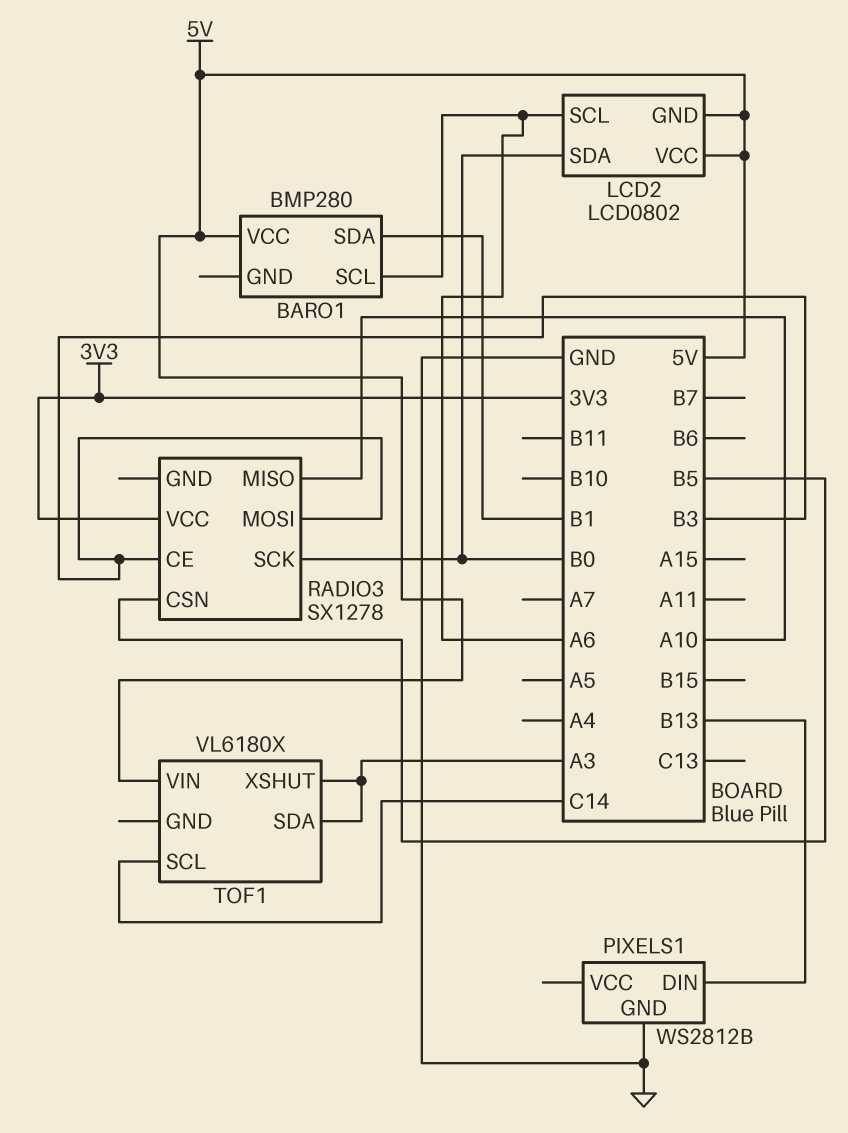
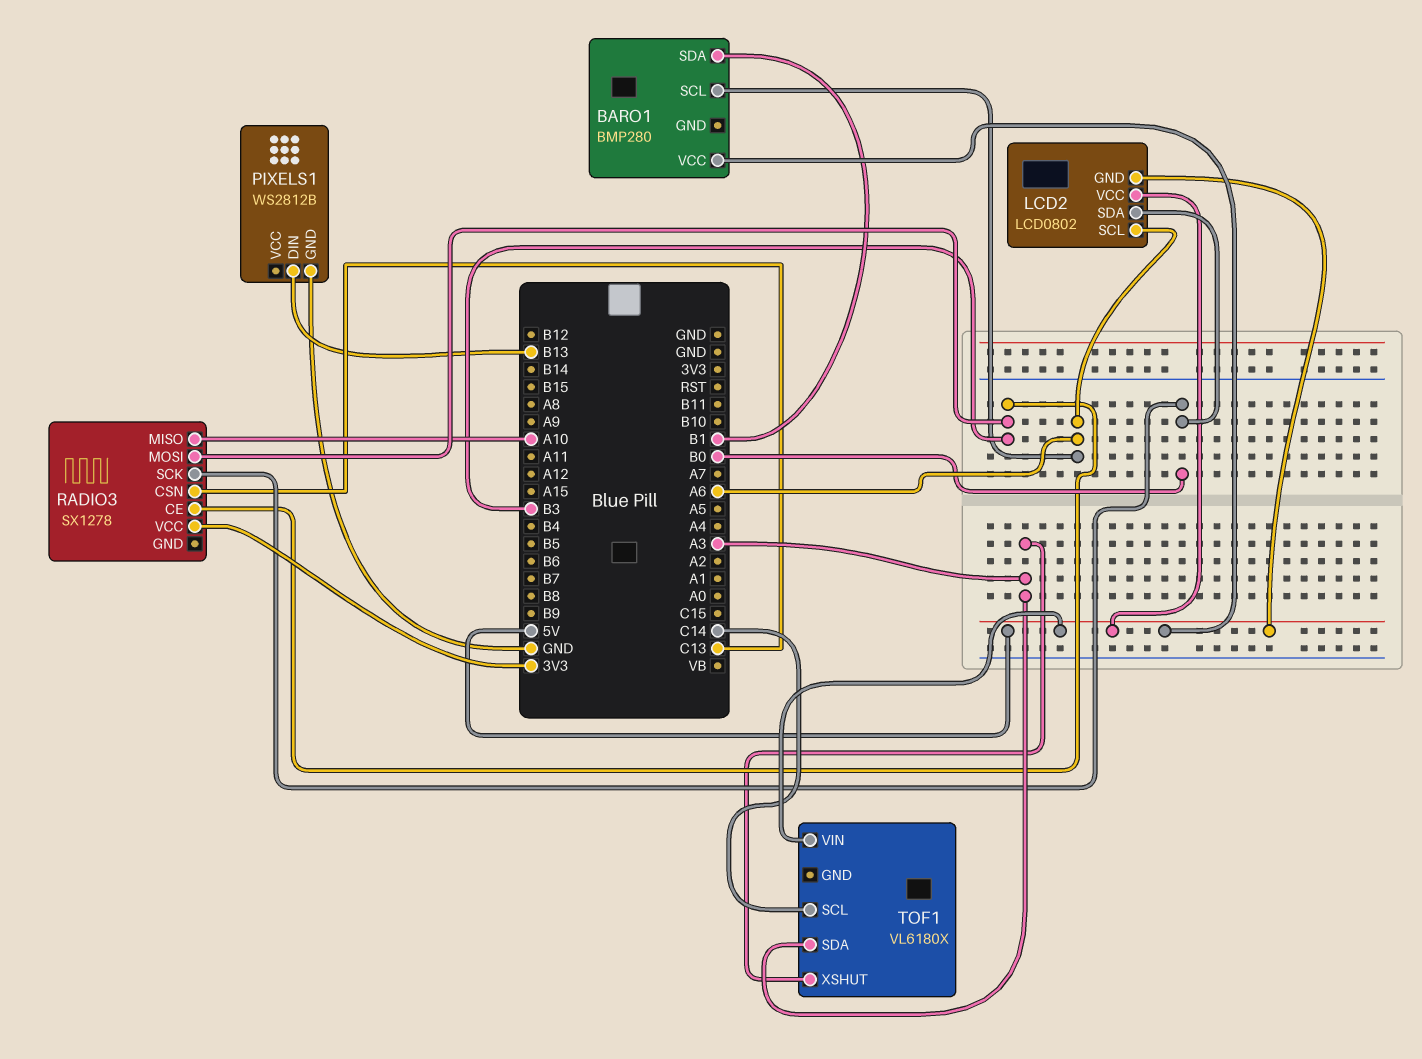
RADIO3 pin CSN: B5 -> C13

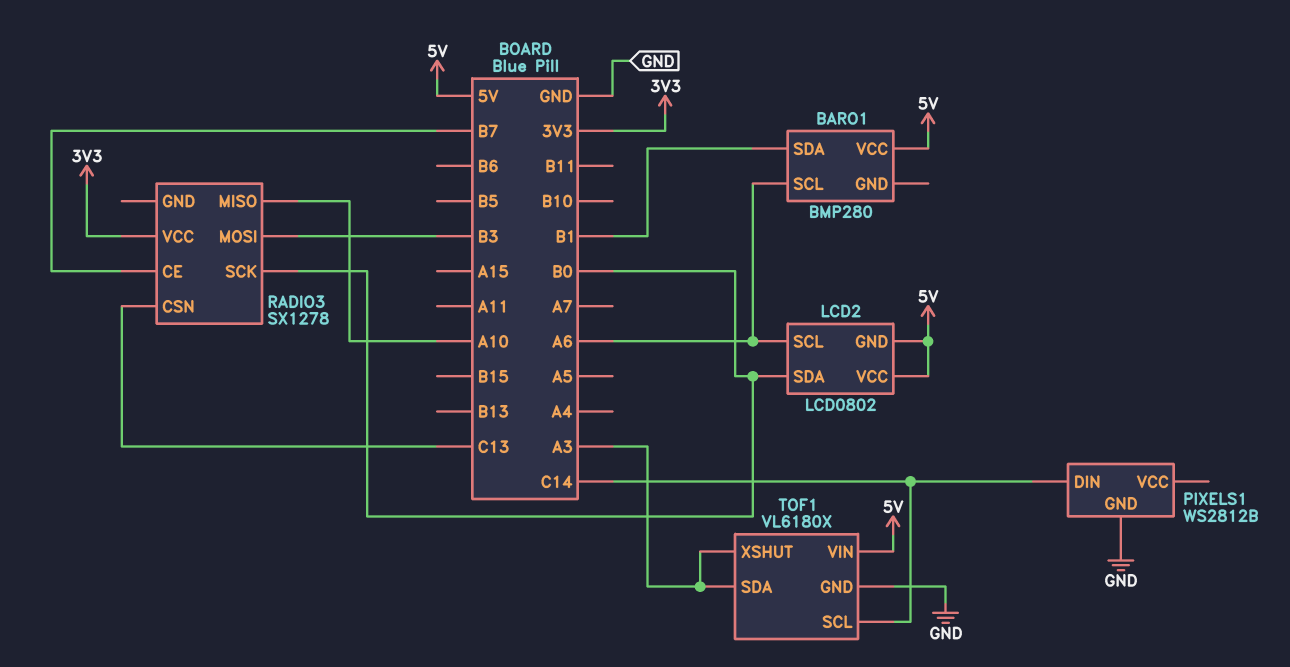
PIXELS1 pin DIN: B13 -> C14
RADIO3 pin CE: B3 -> B7
TOF1 pin GND: none -> GND

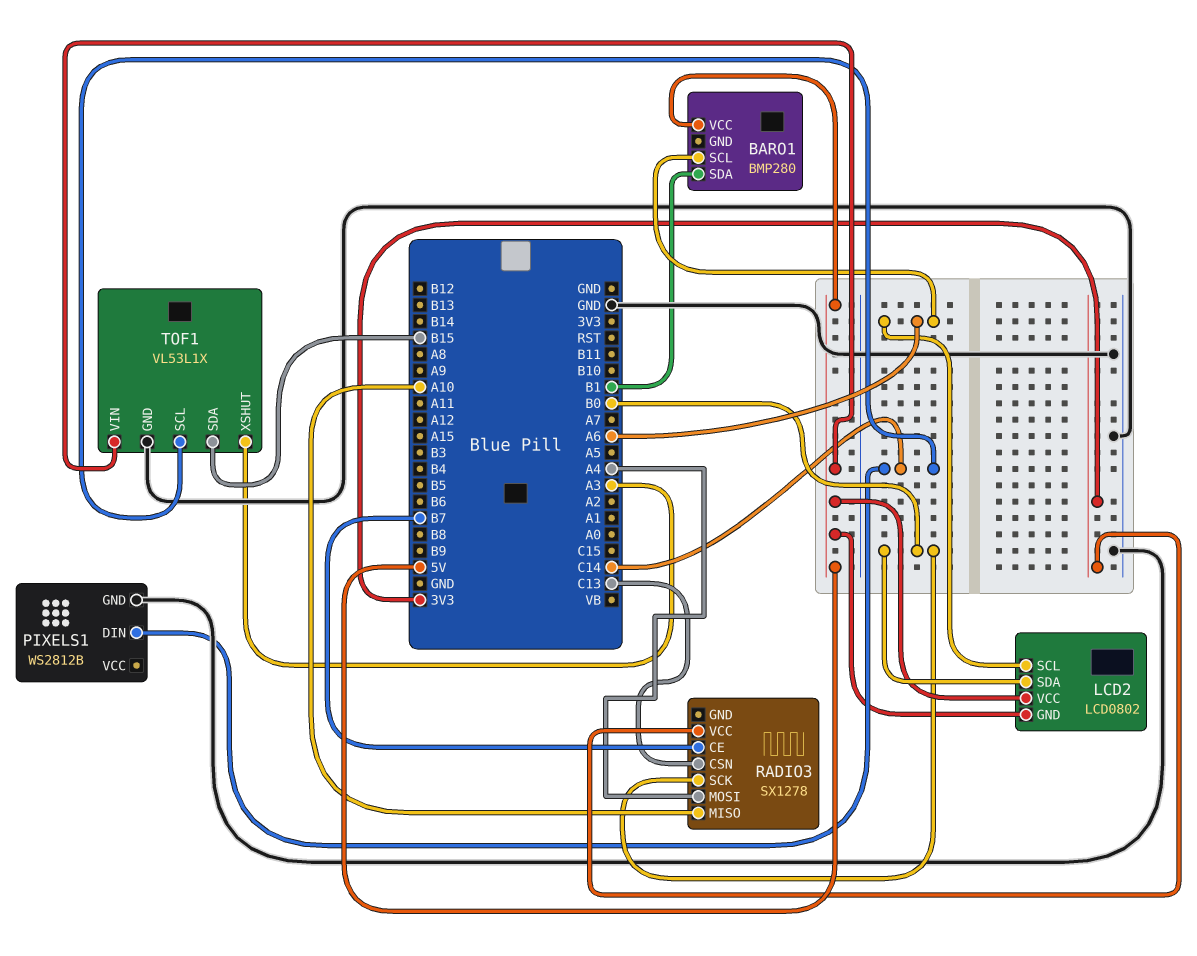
RADIO3 pin MOSI: B3 -> A4
TOF1: VL6180X -> VL53L1X
TOF1 pin SDA: A3 -> B15

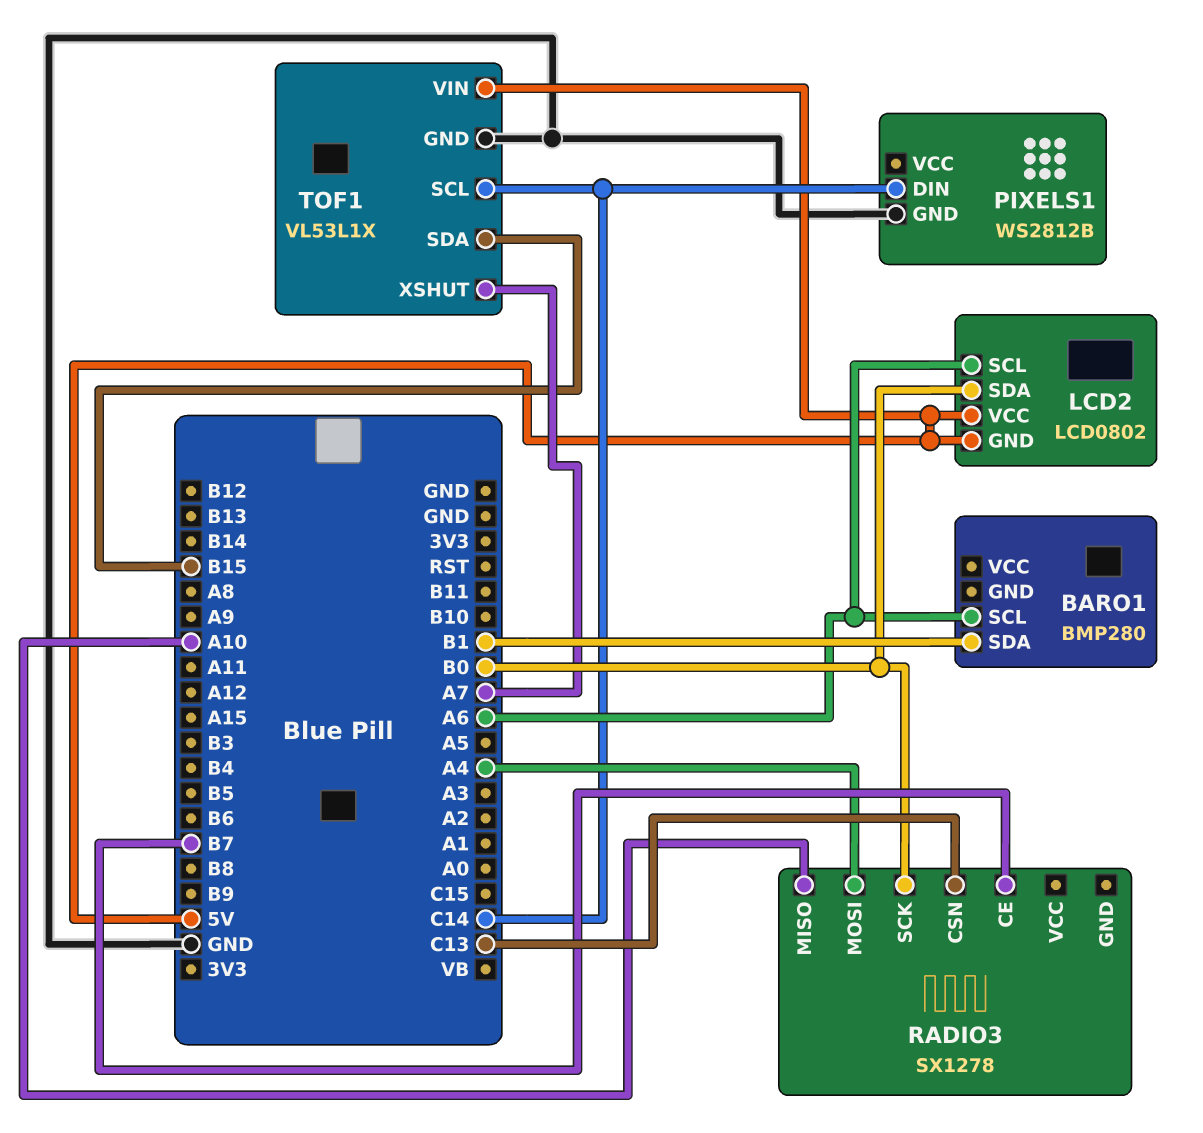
BARO1 pin VCC: 5V -> none
RADIO3 pin VCC: 3V3 -> none
TOF1 pin XSHUT: A3 -> A7

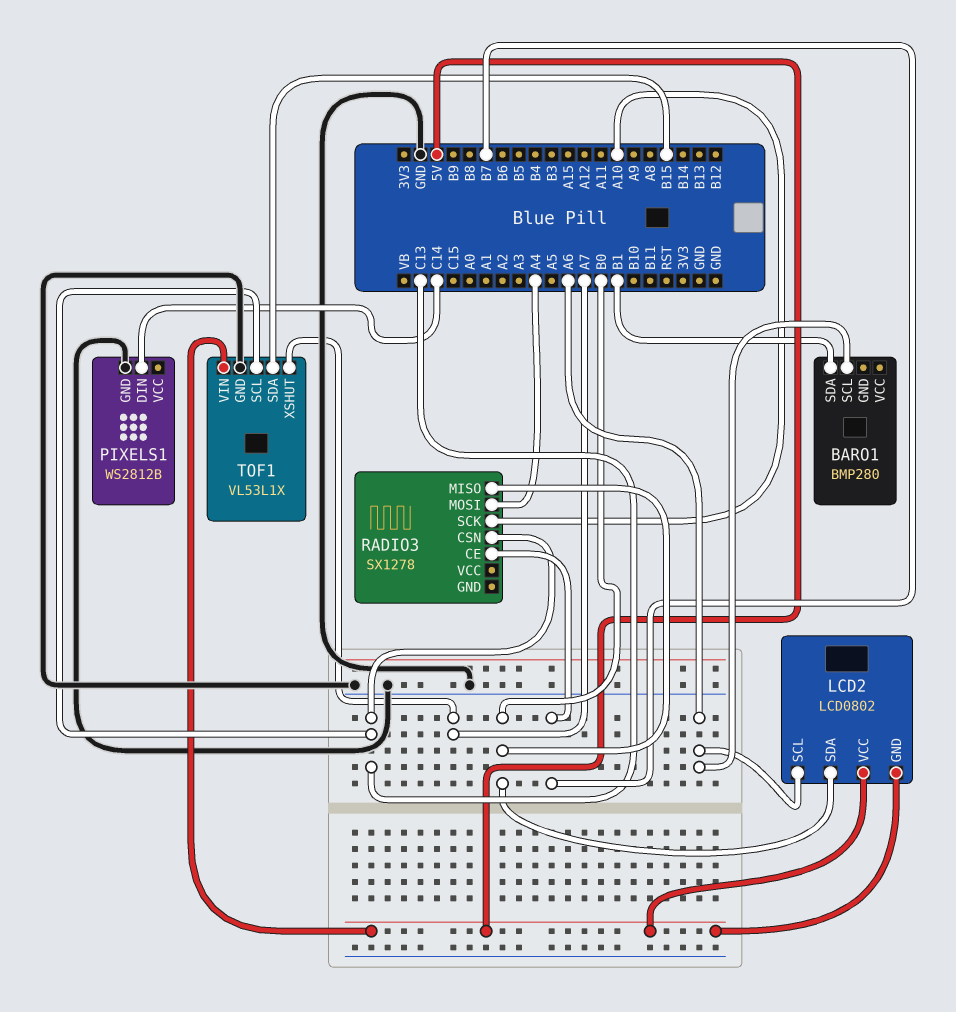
RADIO3 pin MISO: A10 -> B0
RADIO3 pin SCK: B0 -> A10
TOF1 pin SCL: C14 -> C13

